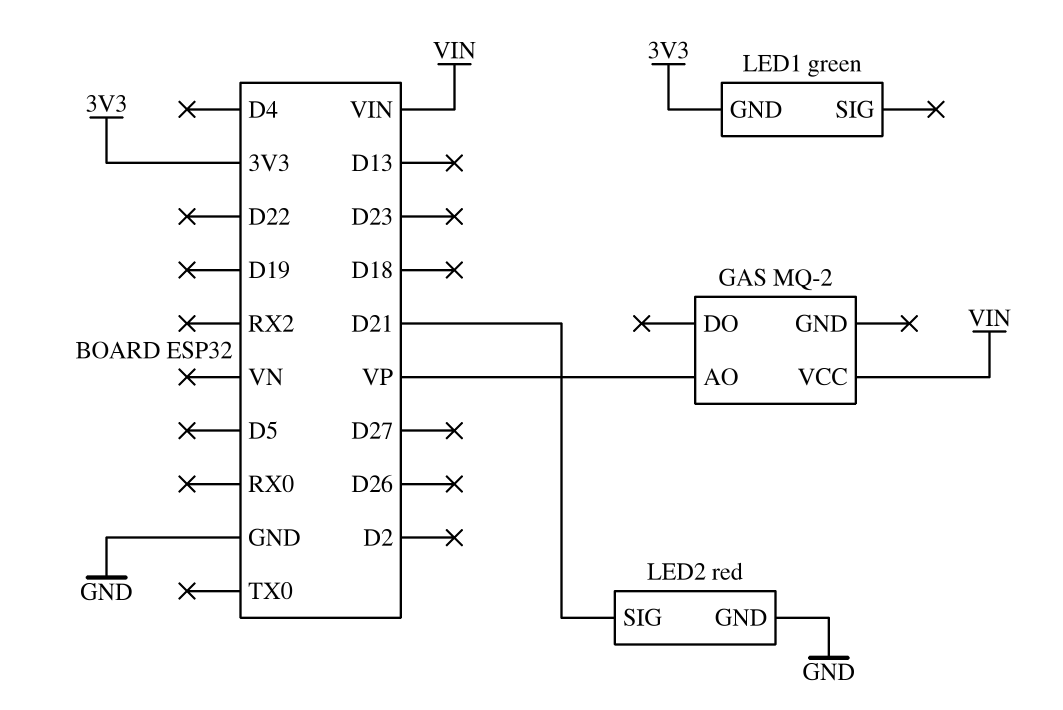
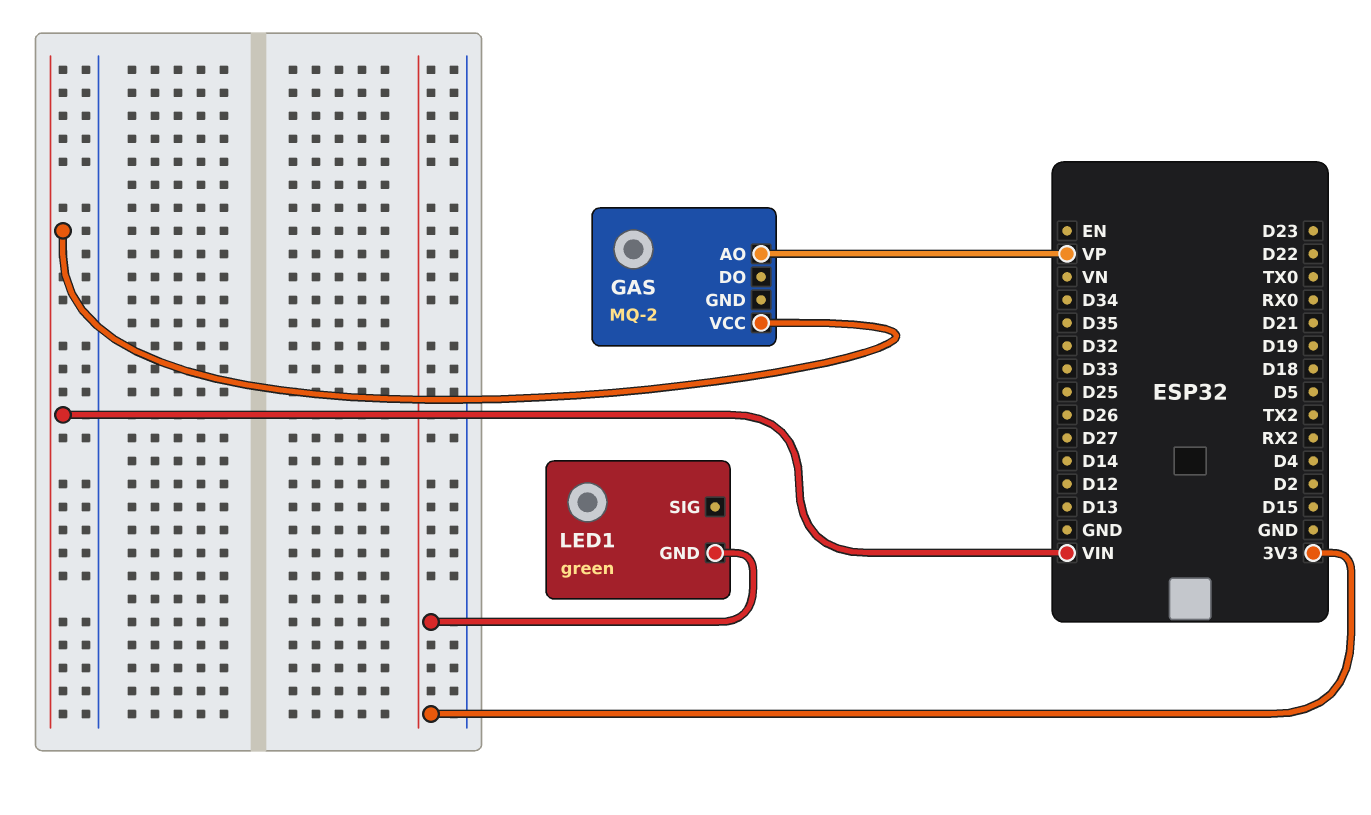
LED2: red -> none
LED2 pin GND: GND -> none
LED2 pin SIG: D21 -> none

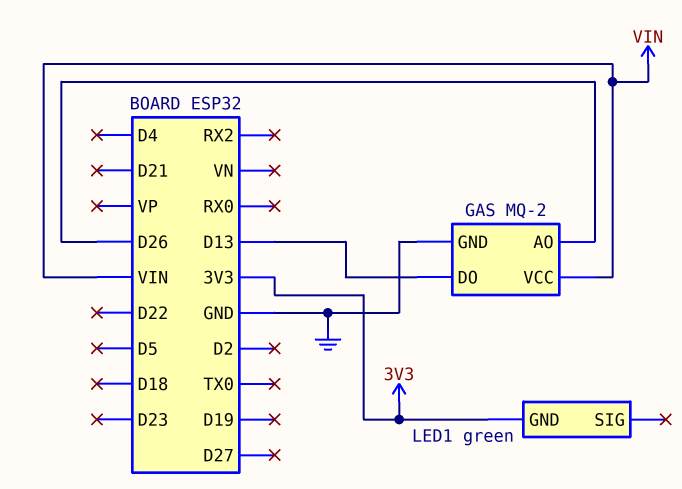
GAS pin AO: VP -> D26
GAS pin DO: none -> D13
GAS pin GND: none -> GND

